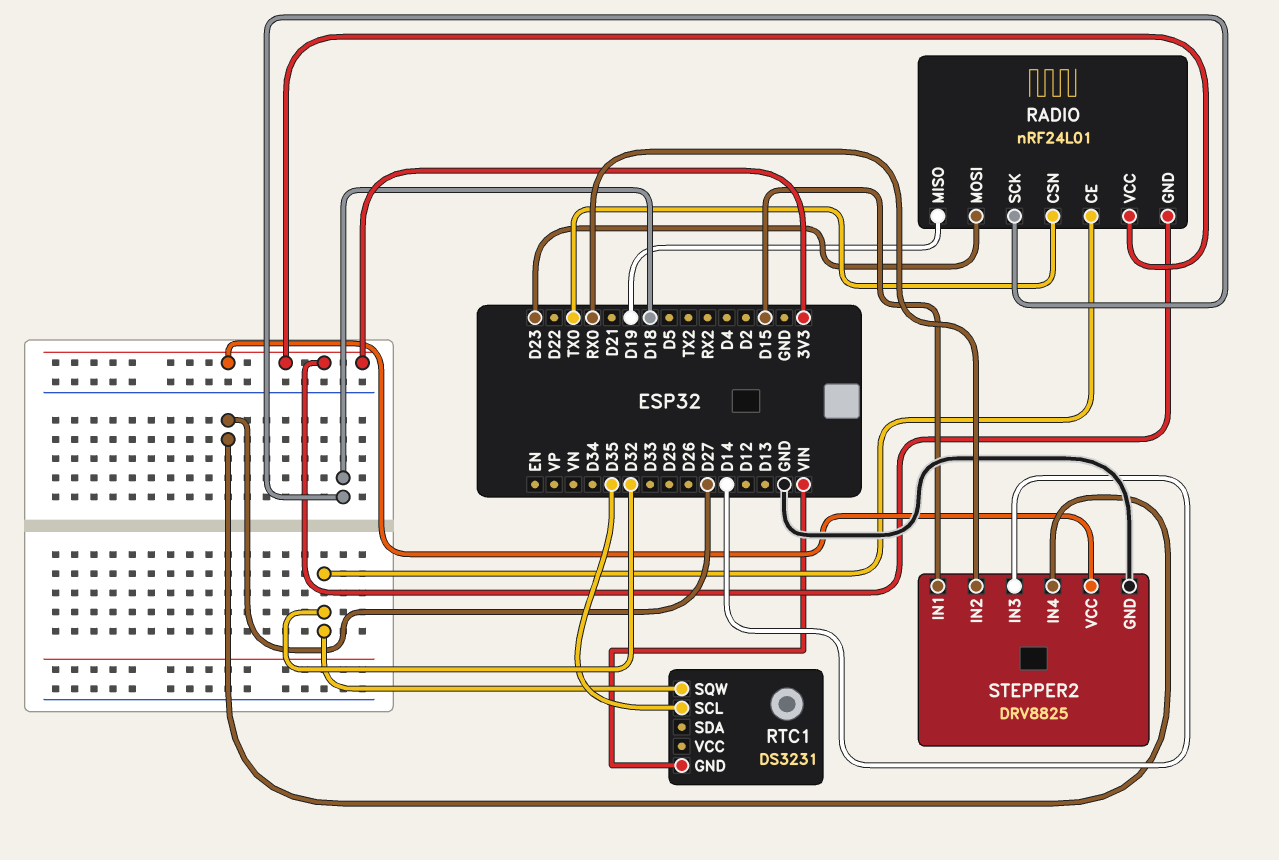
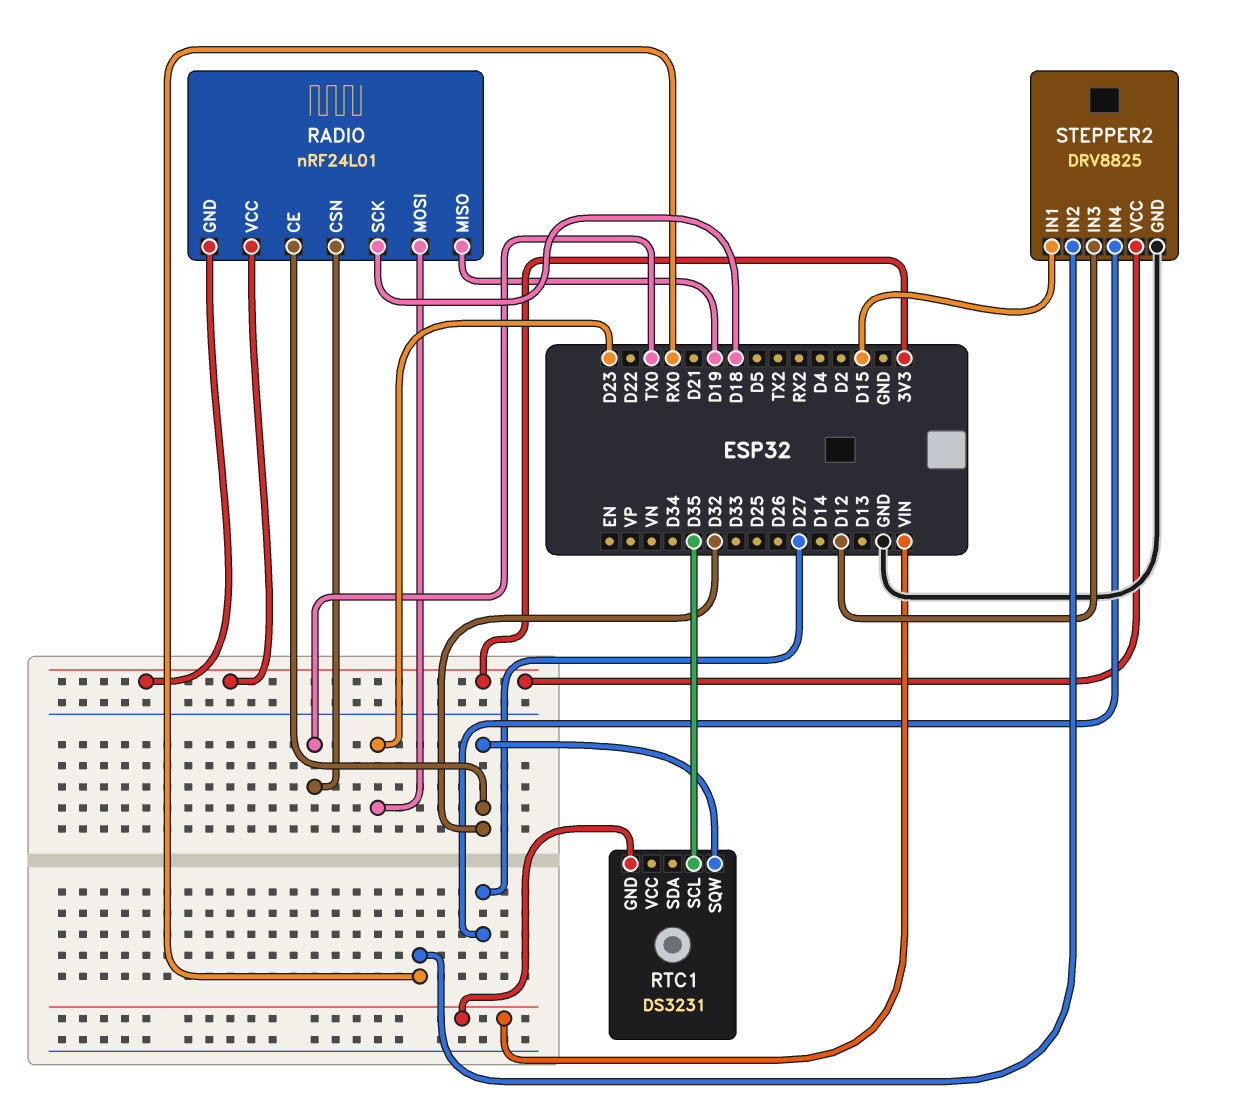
STEPPER2 pin IN3: D14 -> D12

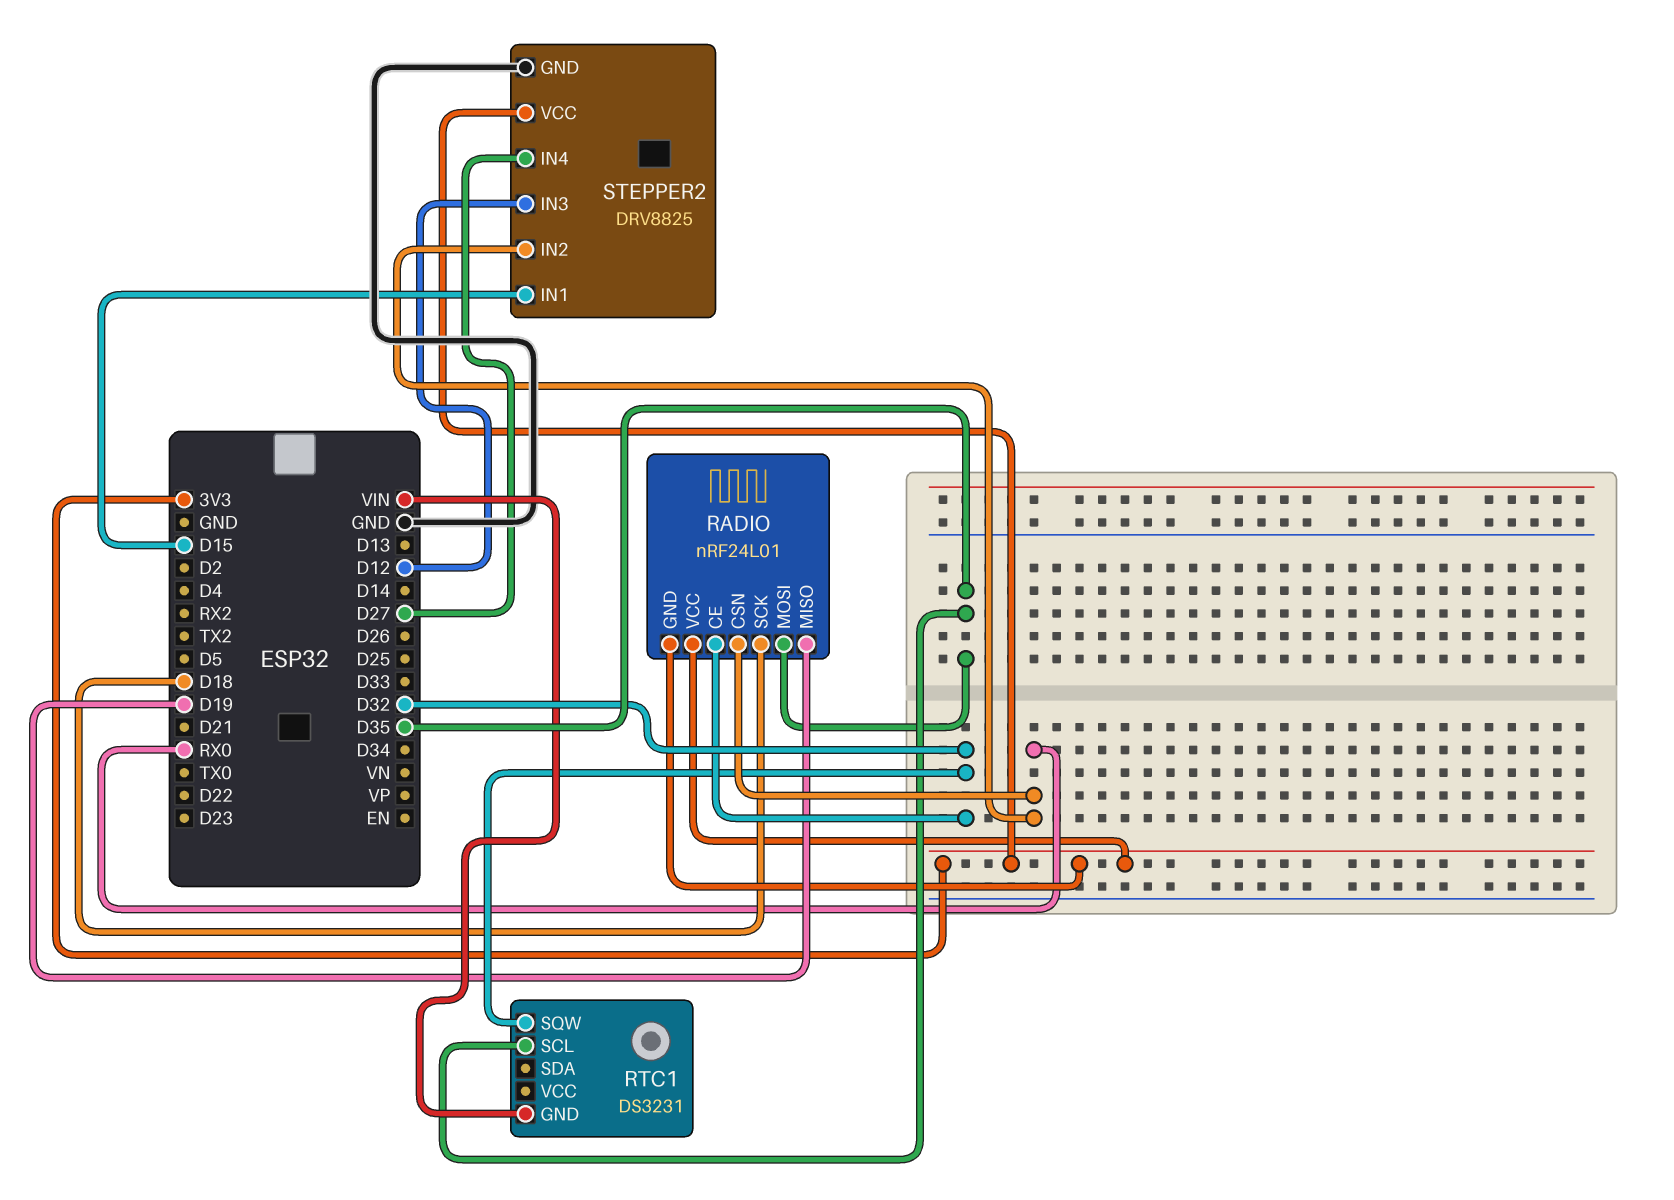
RADIO pin CSN: TX0 -> RX0
RADIO pin MOSI: D23 -> D35

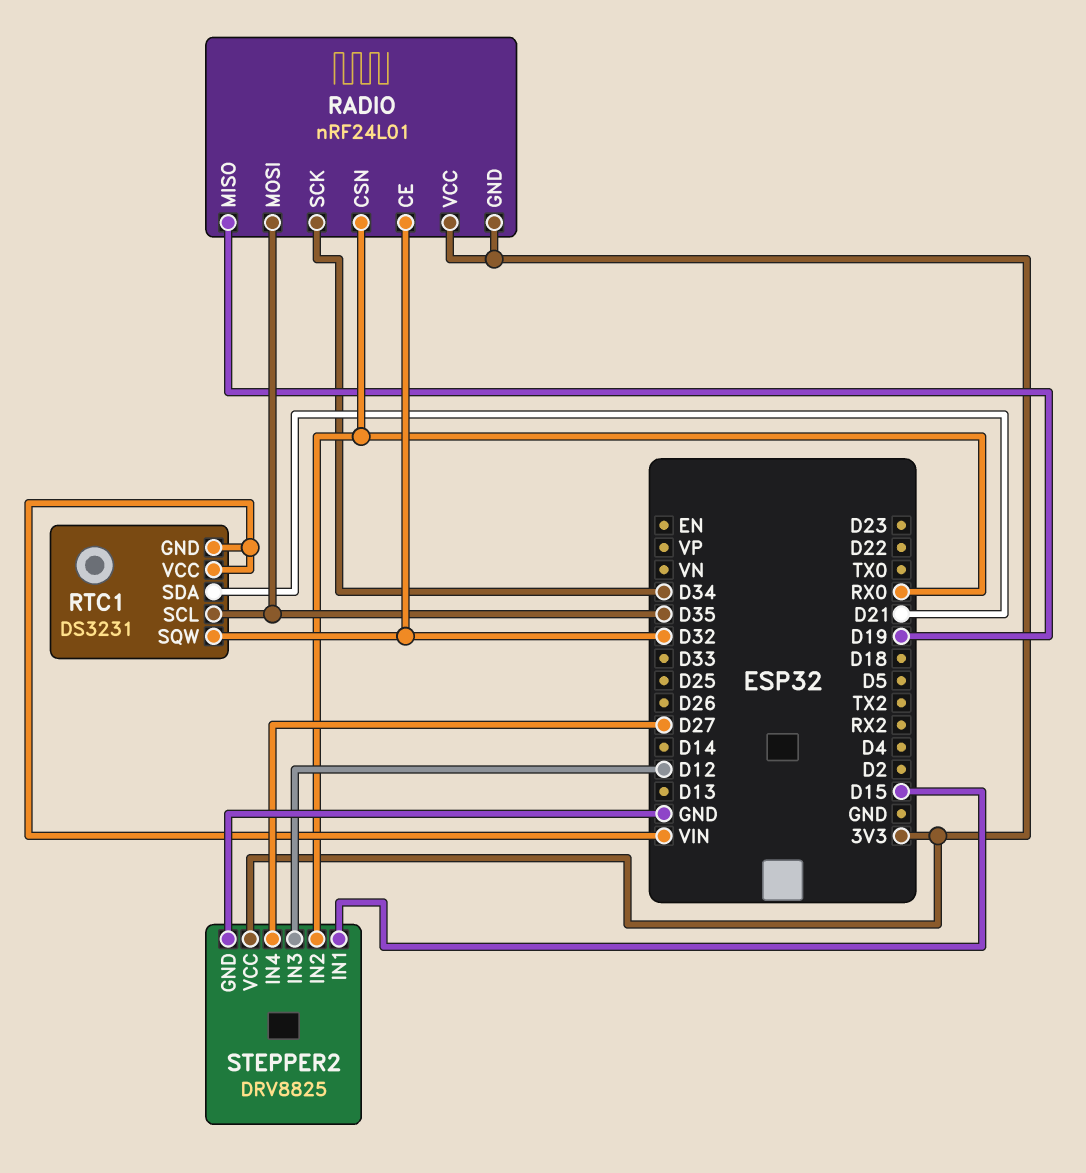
RADIO pin SCK: D18 -> D34
RTC1 pin SDA: none -> D21
RTC1 pin VCC: none -> VIN

